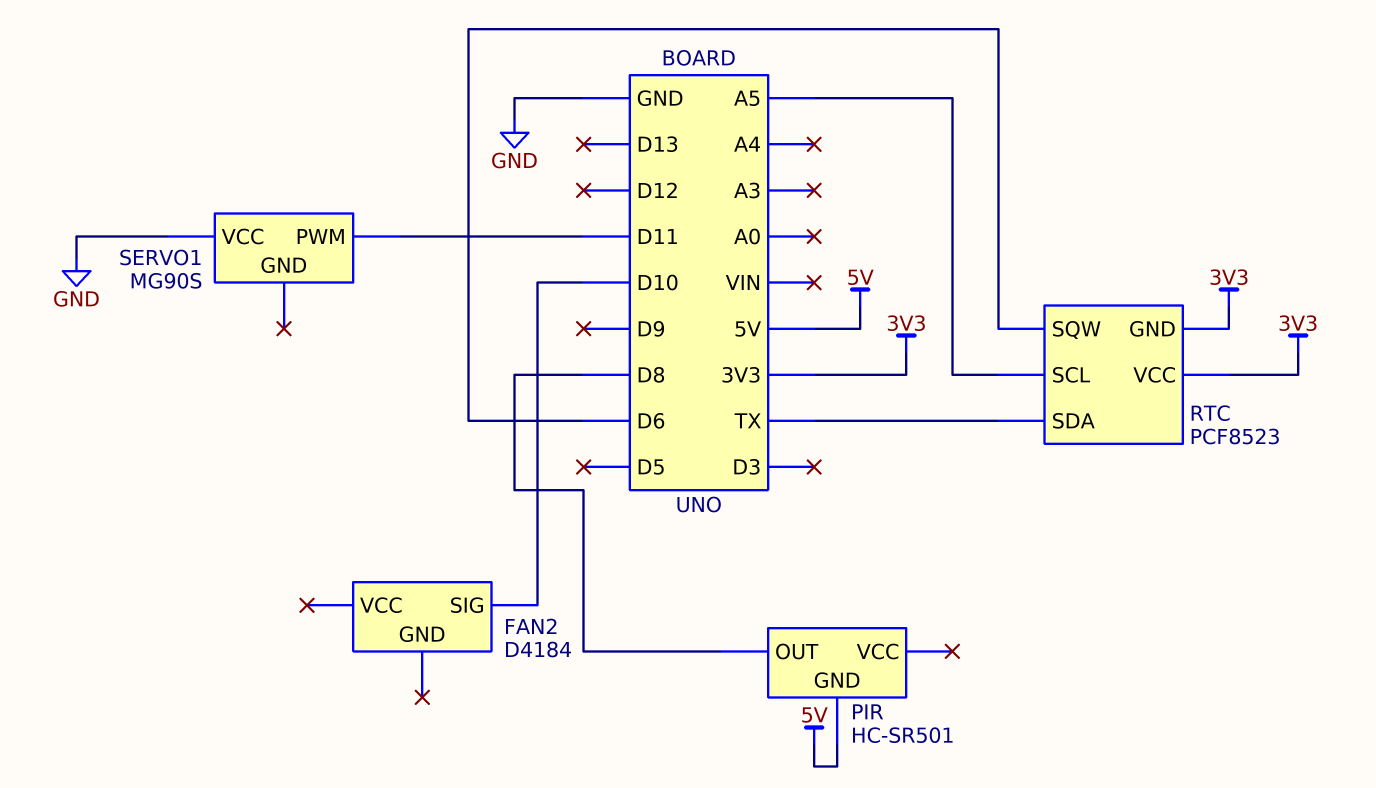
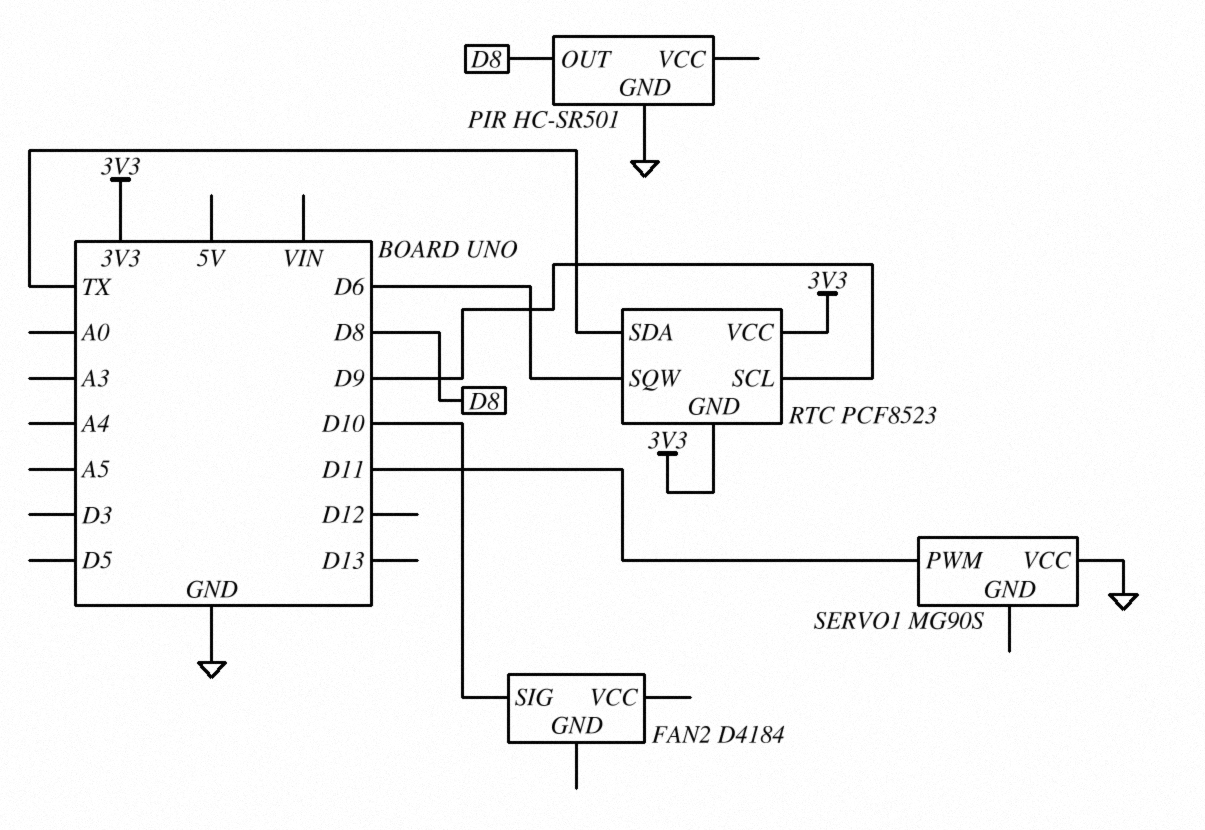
PIR pin GND: 5V -> GND
RTC pin SCL: A5 -> D9

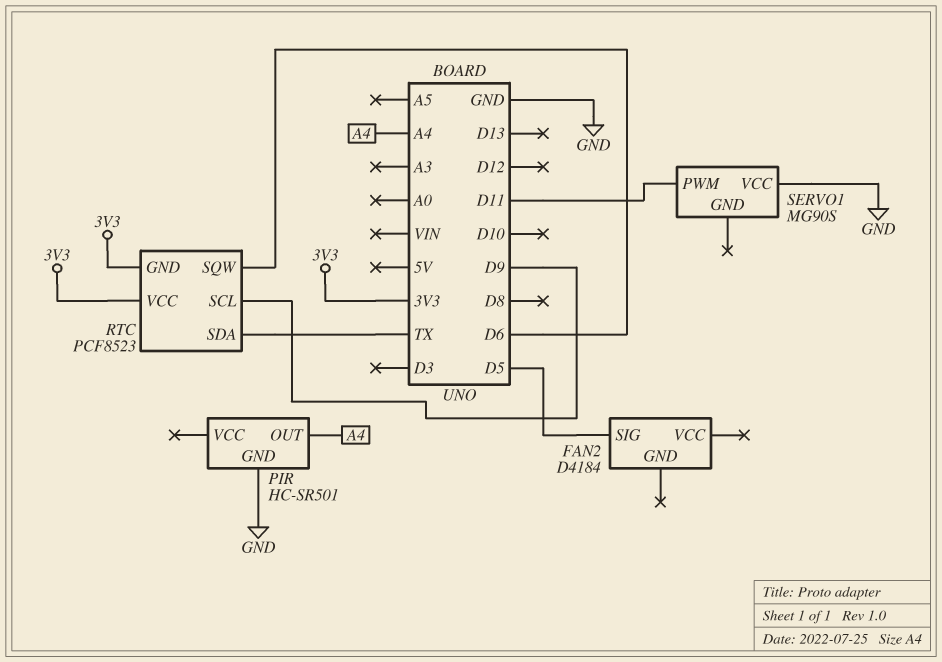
FAN2 pin SIG: D10 -> D5
PIR pin OUT: D8 -> A4

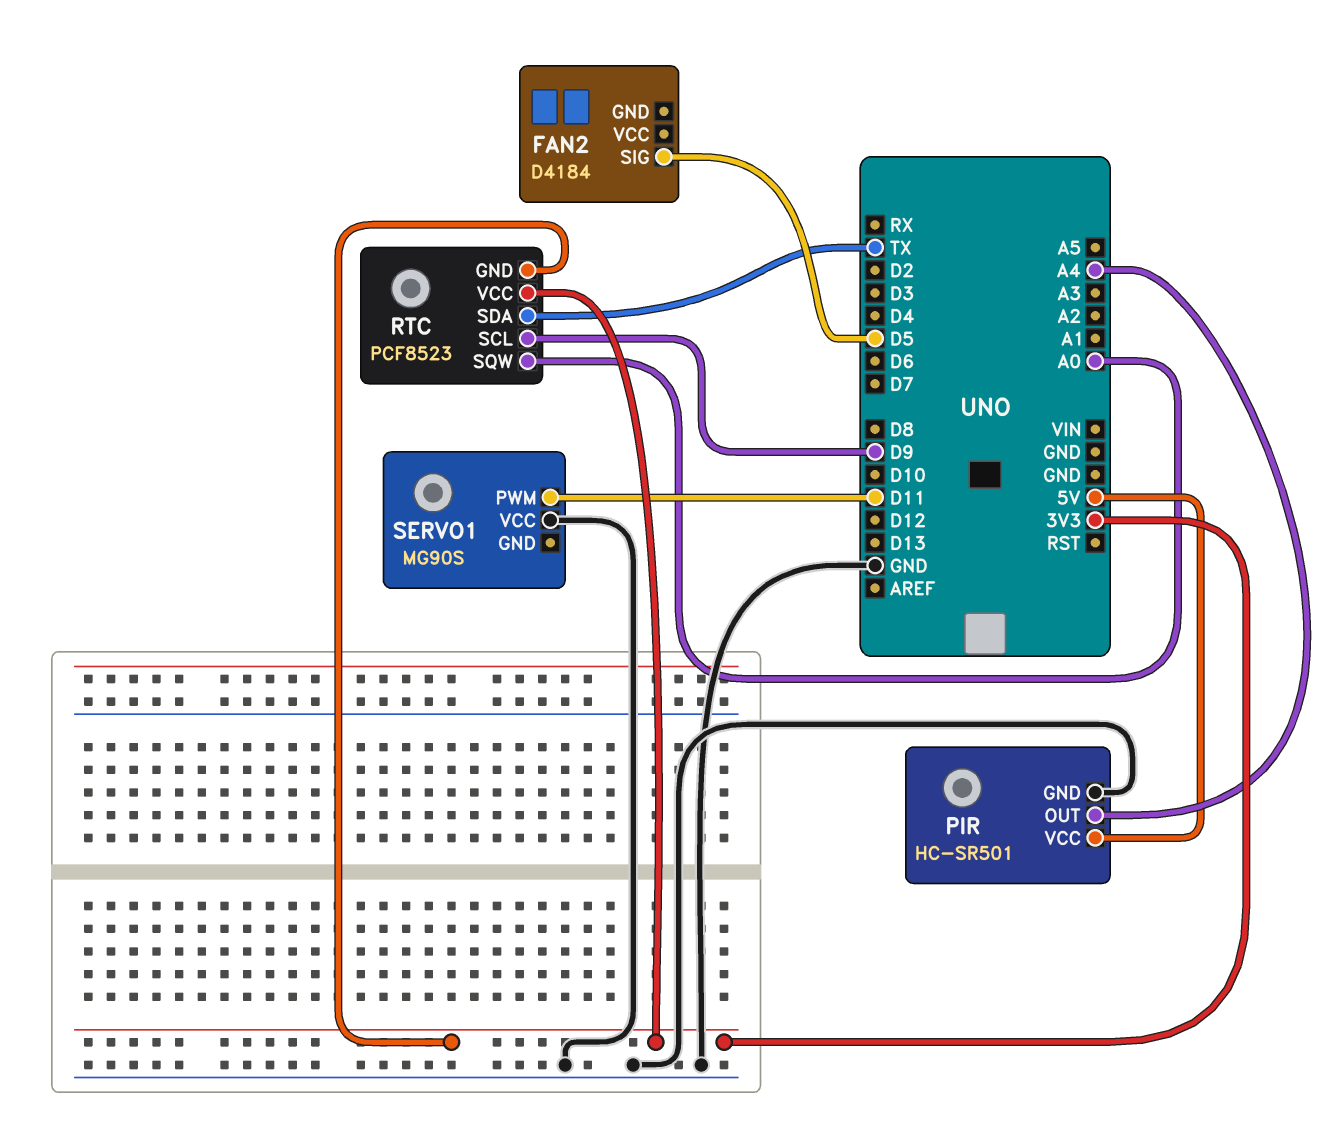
PIR pin VCC: none -> 5V
RTC pin SQW: D6 -> A0

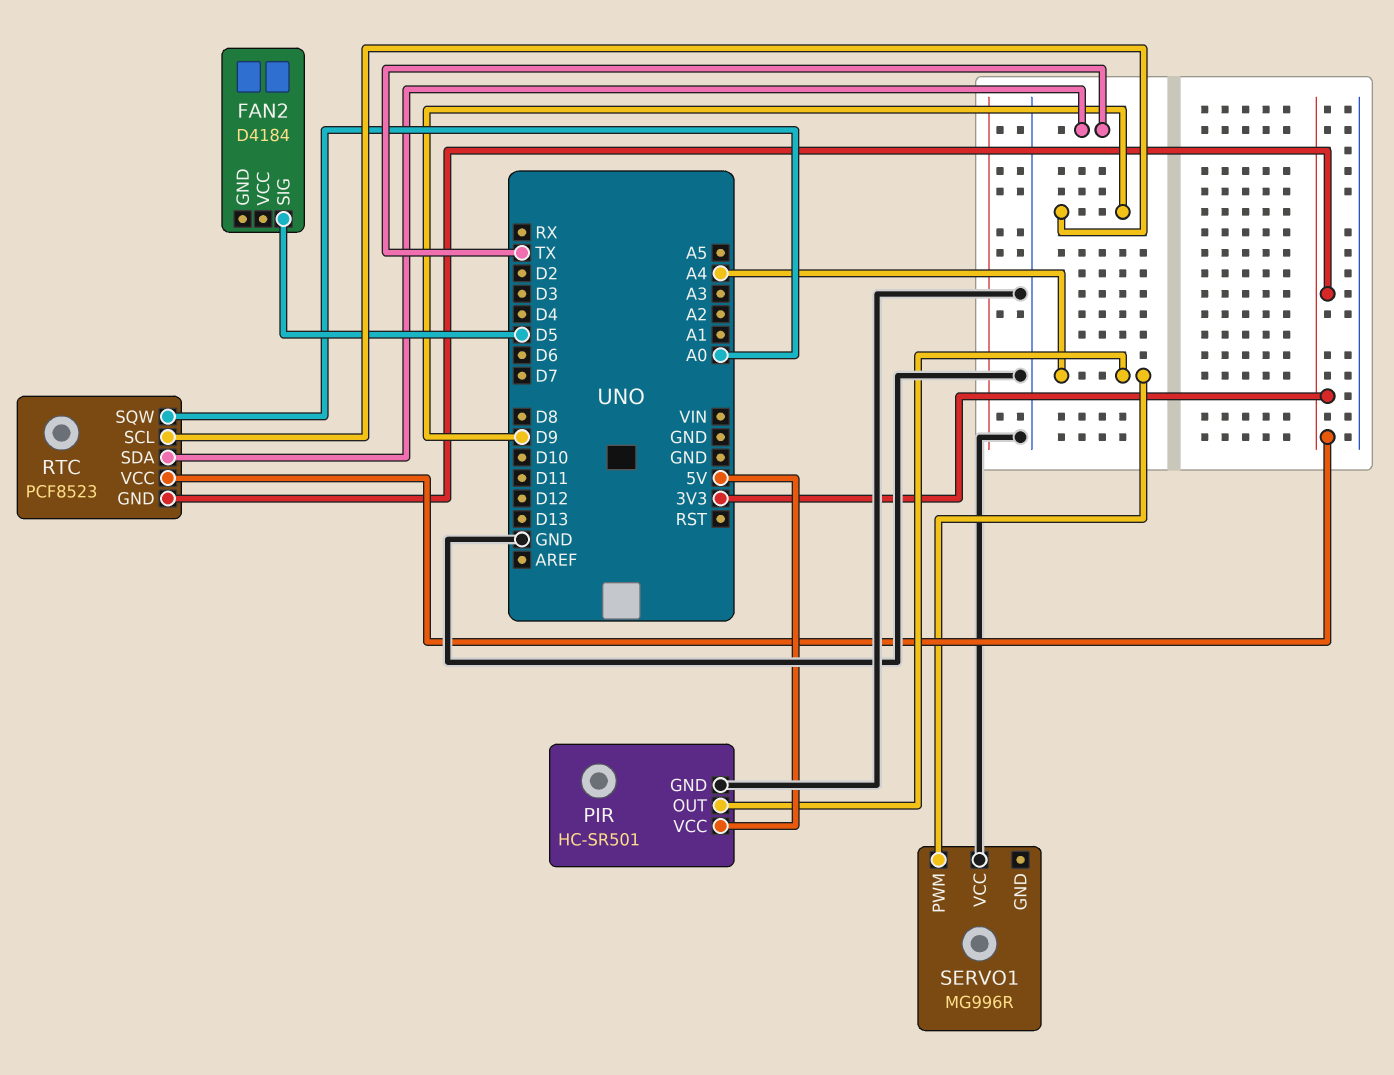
SERVO1: MG90S -> MG996R
SERVO1 pin PWM: D11 -> A4

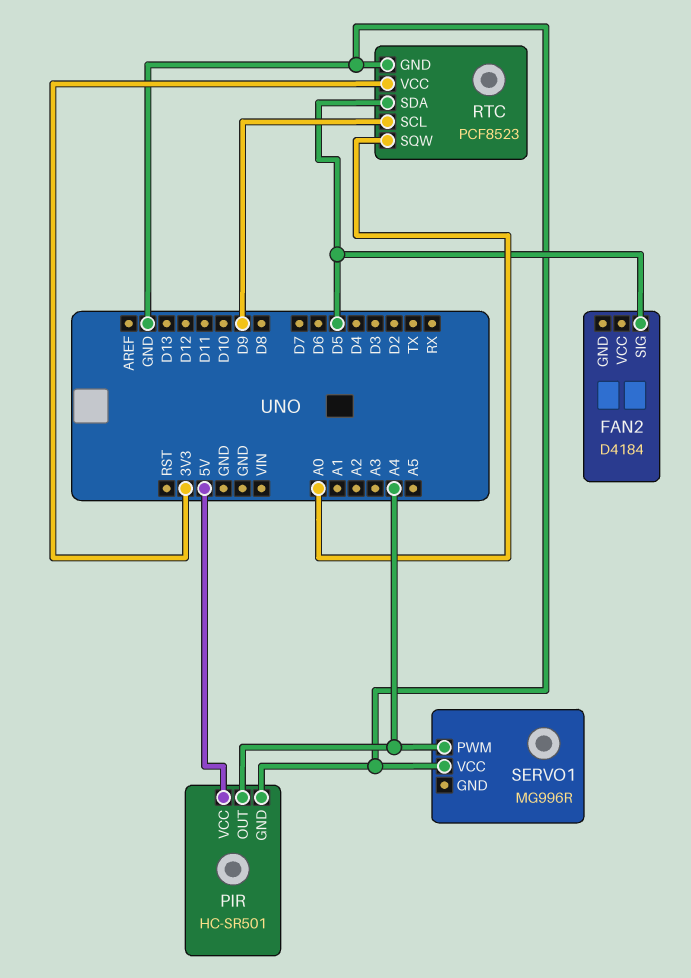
RTC pin GND: 3V3 -> GND
RTC pin SDA: TX -> D5

